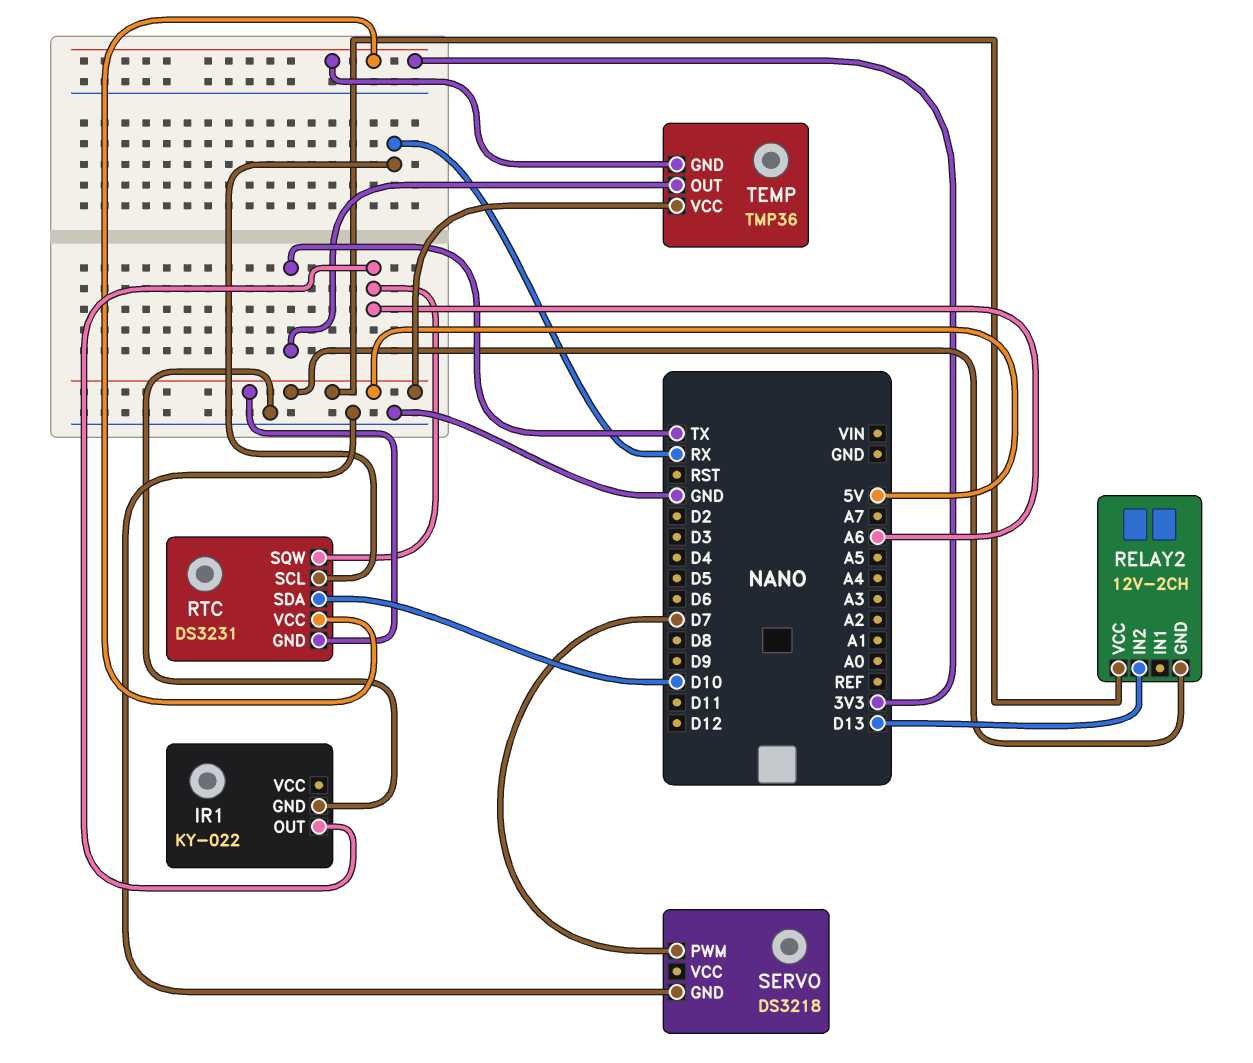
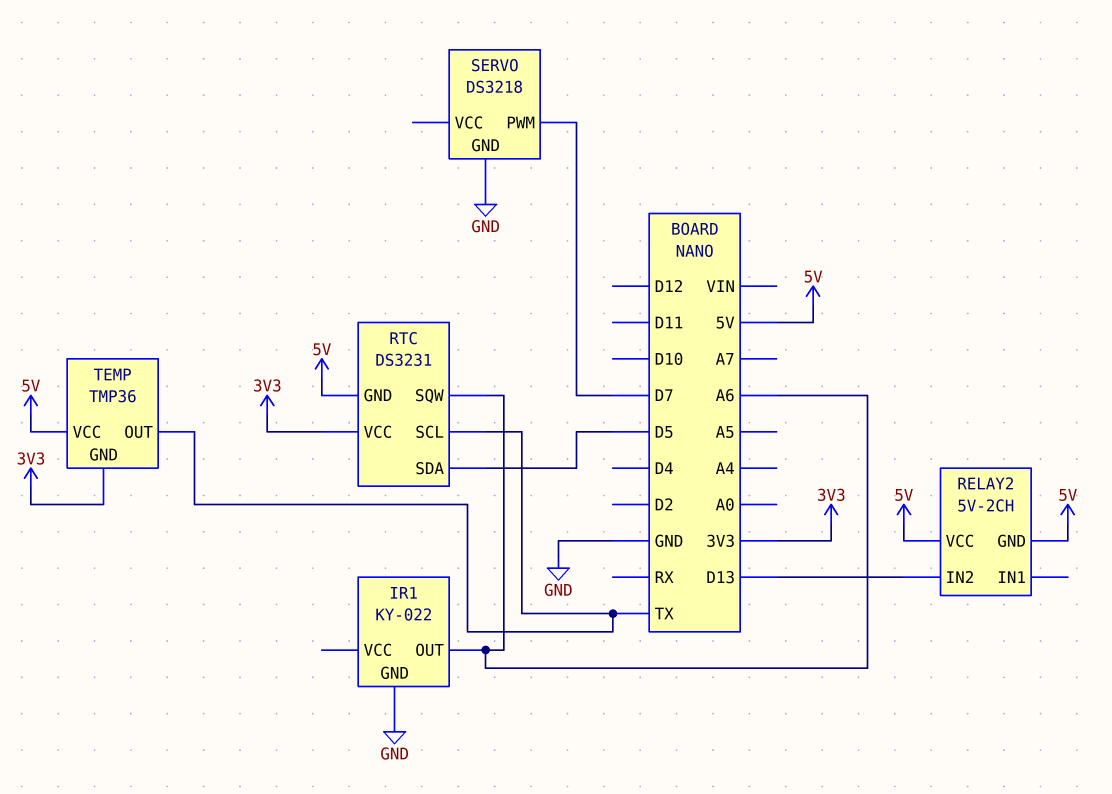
RELAY2: 12V-2CH -> 5V-2CH
RTC pin SCL: RX -> TX
RTC pin SDA: D10 -> D5

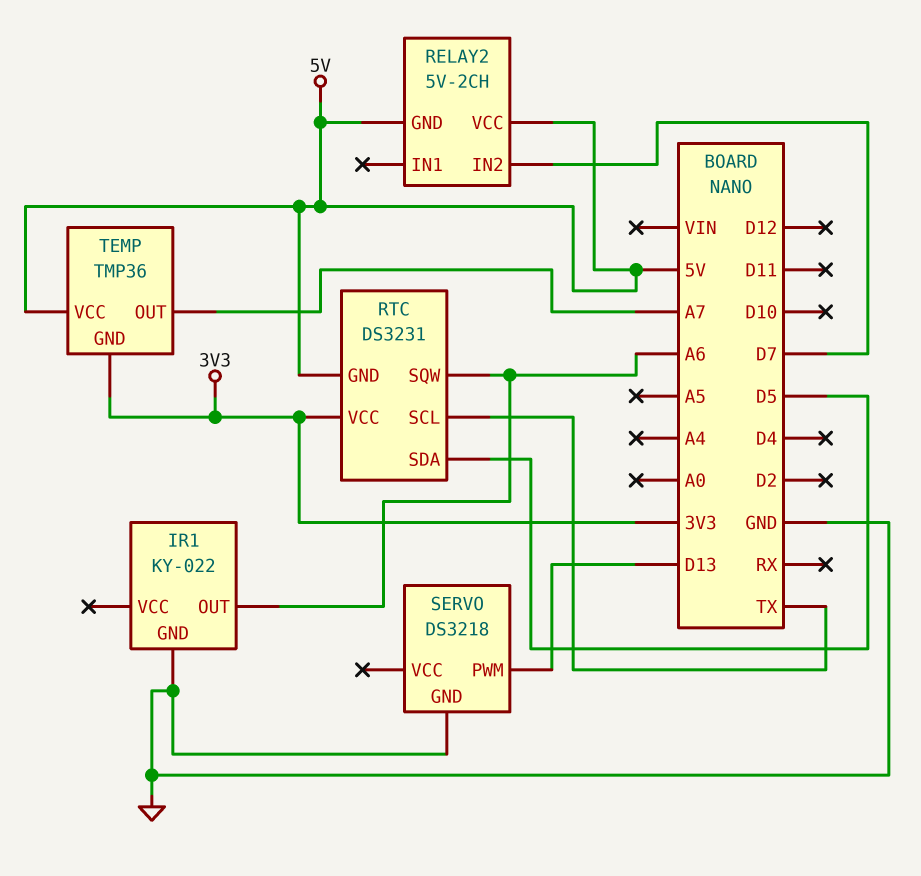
RELAY2 pin IN2: D13 -> D7
SERVO pin PWM: D7 -> D13
TEMP pin OUT: TX -> A7

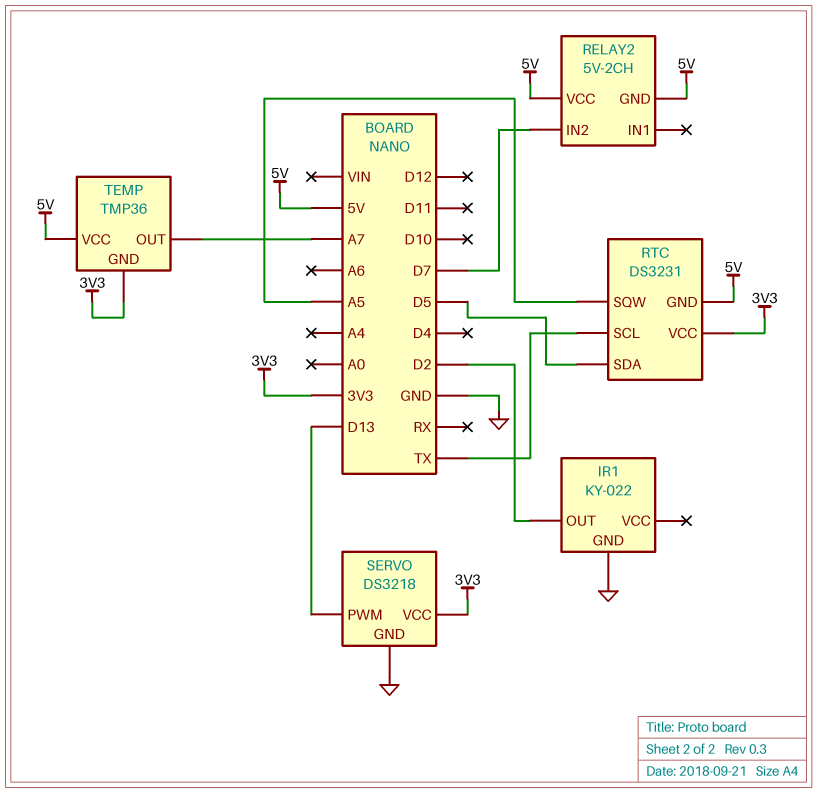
IR1 pin OUT: A6 -> D2
RTC pin SQW: A6 -> A5
SERVO pin VCC: none -> 3V3

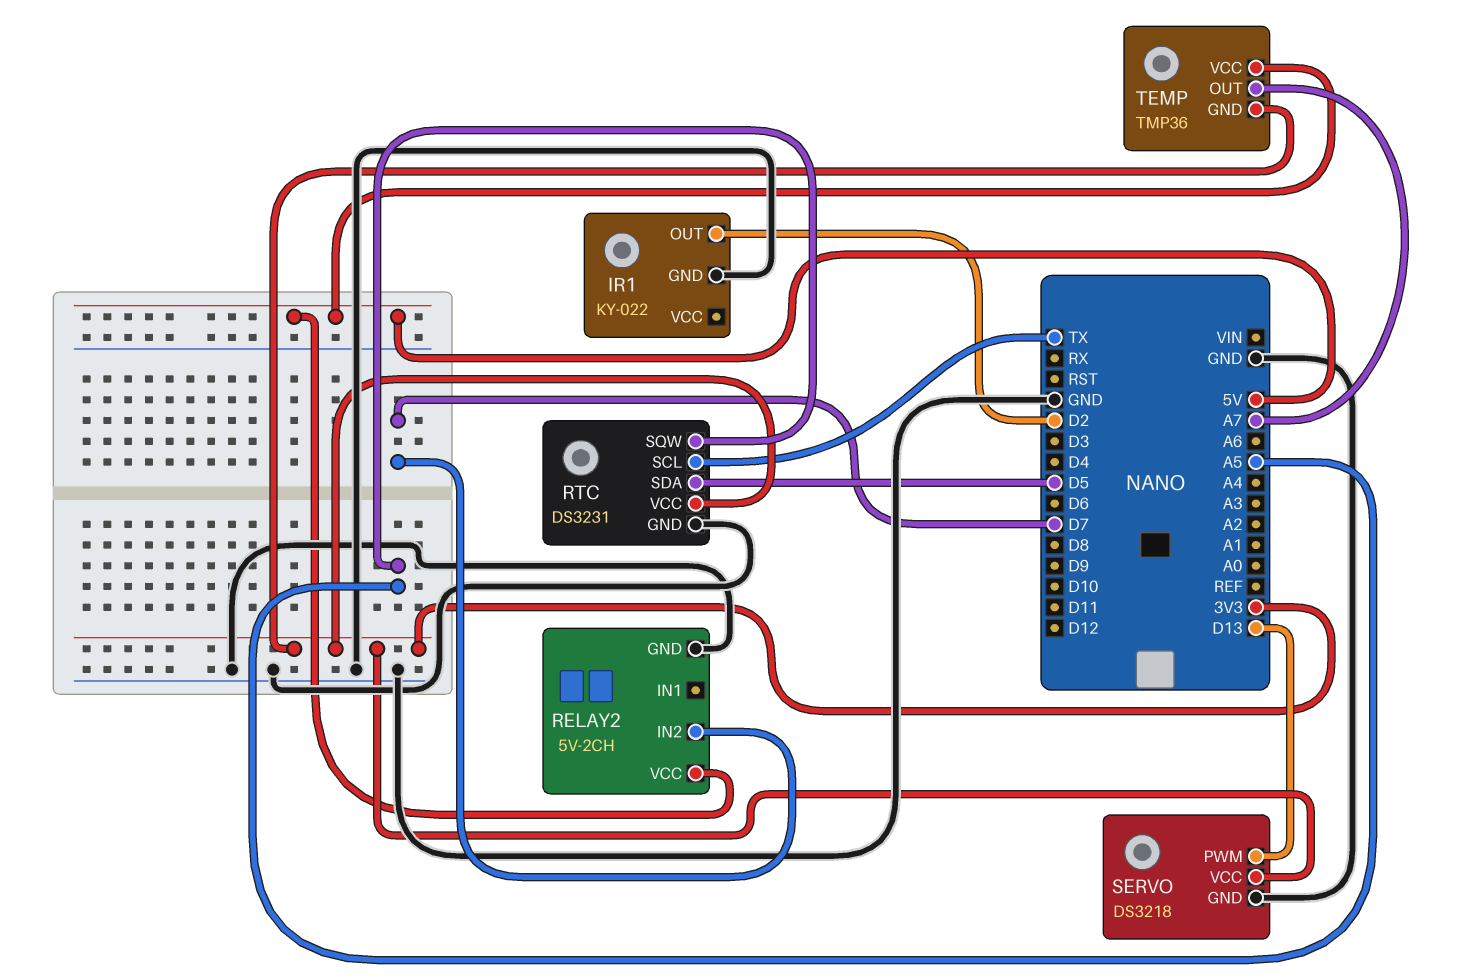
RELAY2 pin GND: 5V -> GND
RTC pin GND: 5V -> GND

